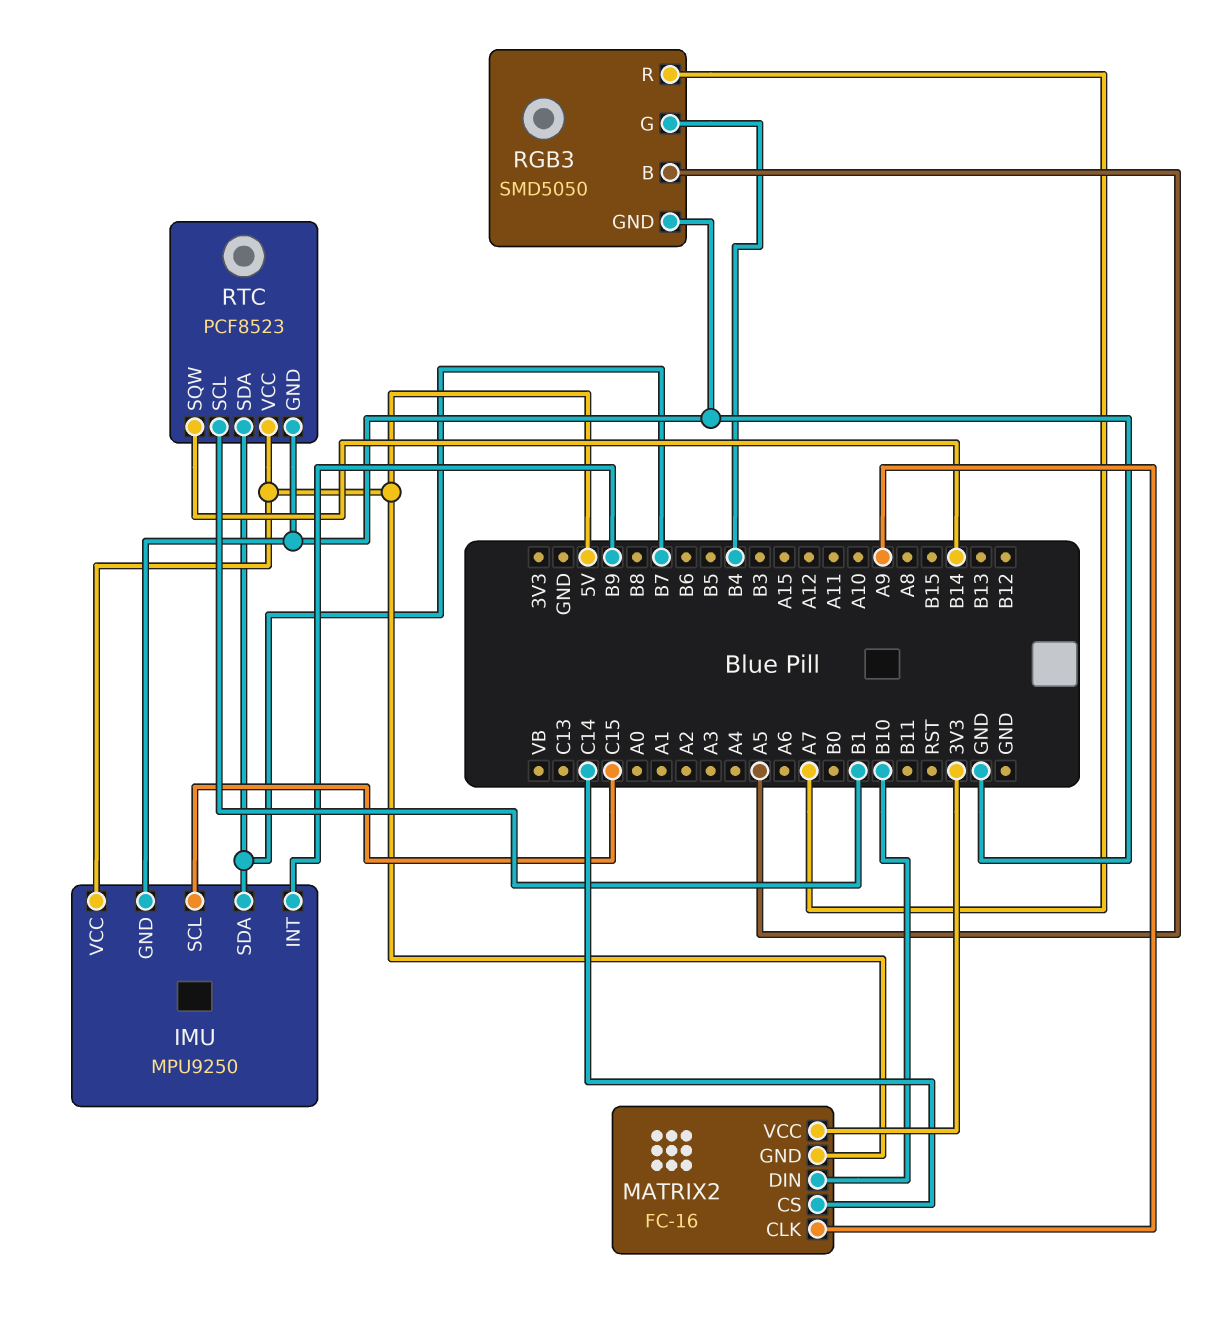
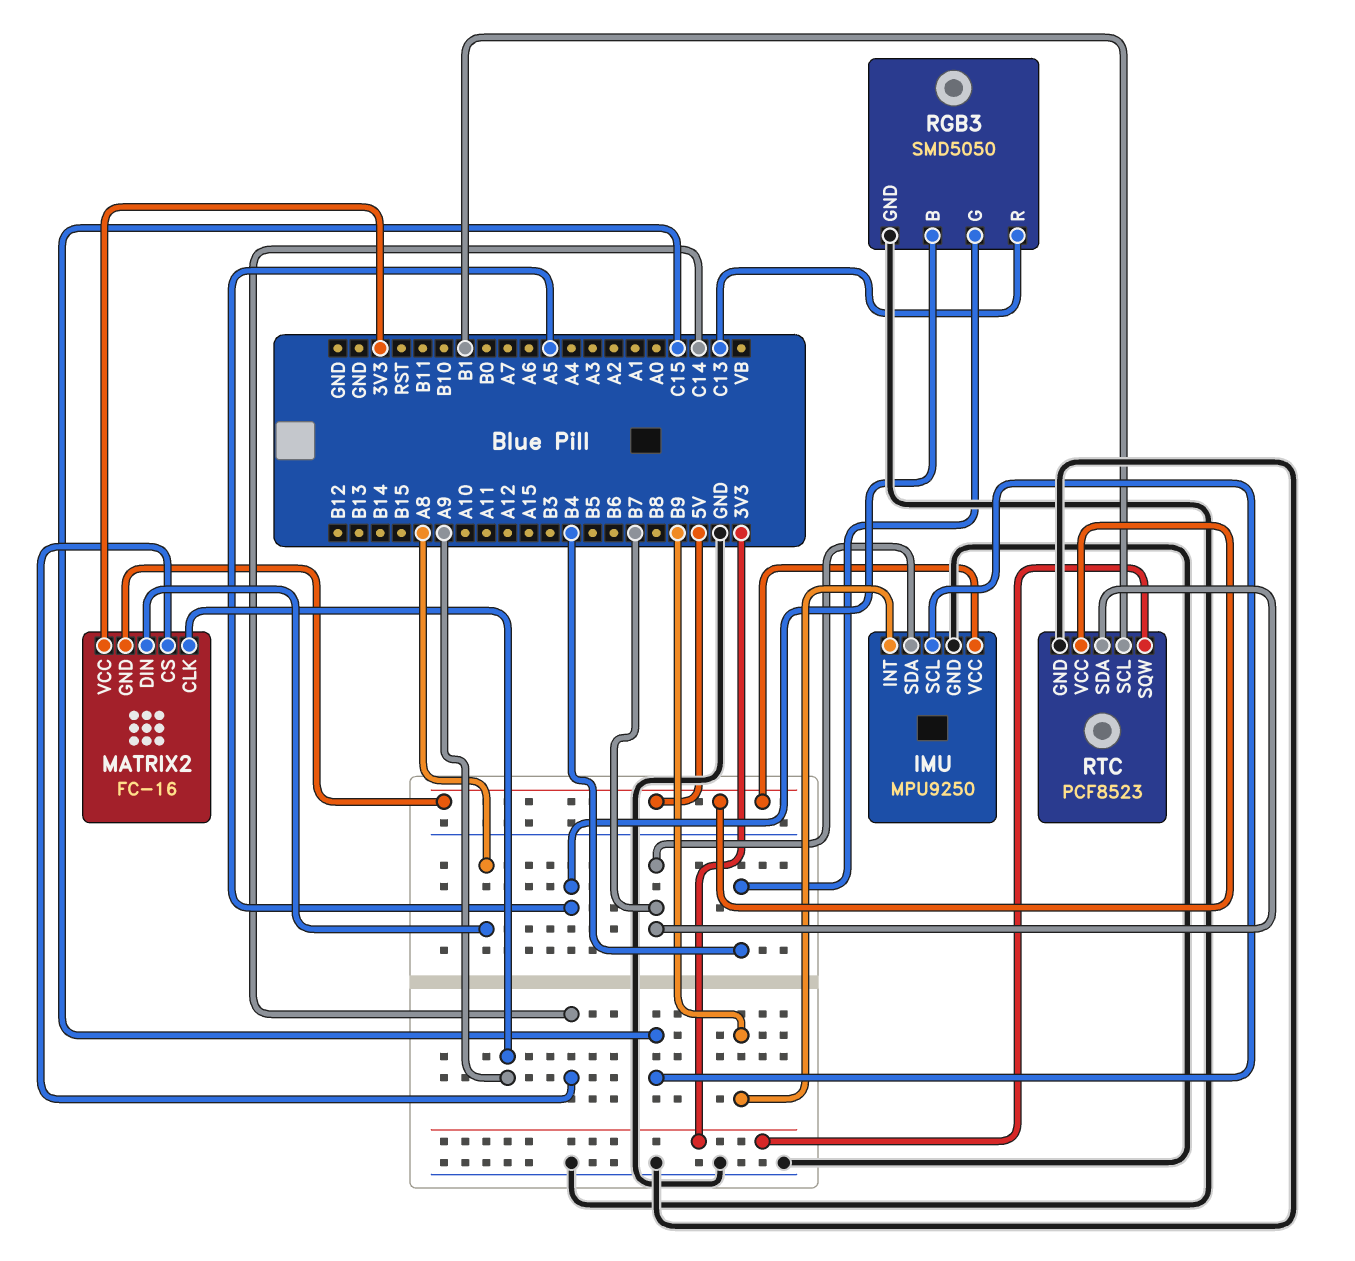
MATRIX2 pin DIN: B10 -> A8
RGB3 pin R: A7 -> C13
RTC pin SQW: B14 -> 3V3

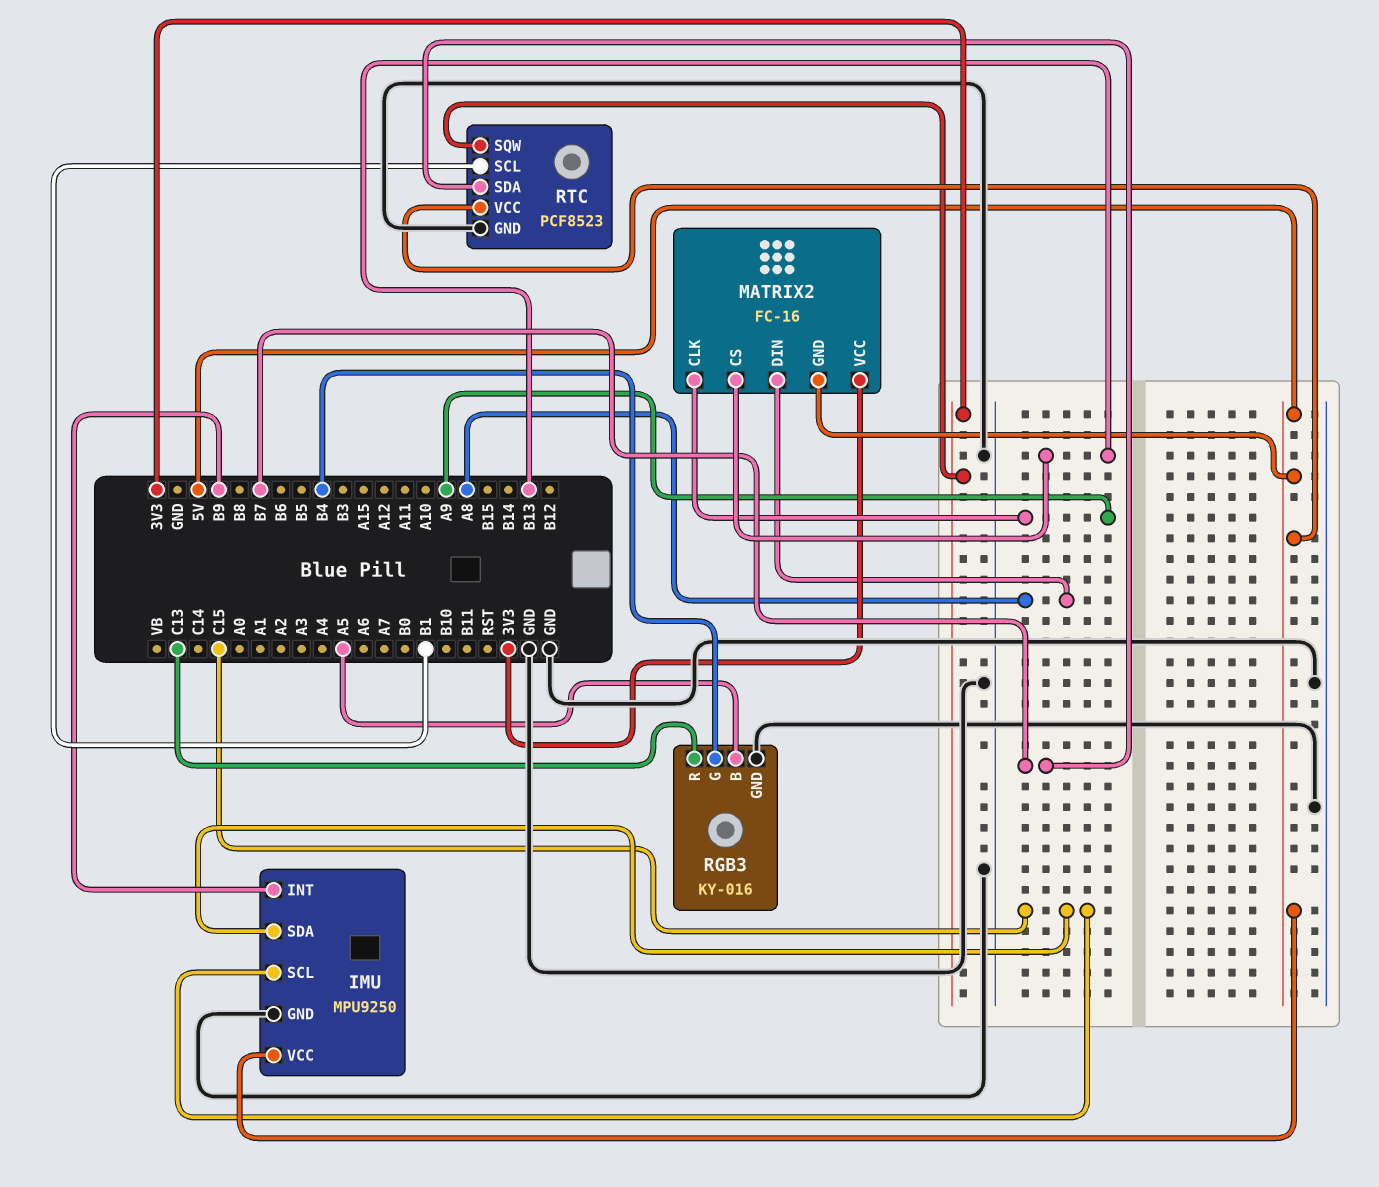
IMU pin SDA: B7 -> C15
MATRIX2 pin CS: C14 -> B13
RGB3: SMD5050 -> KY-016

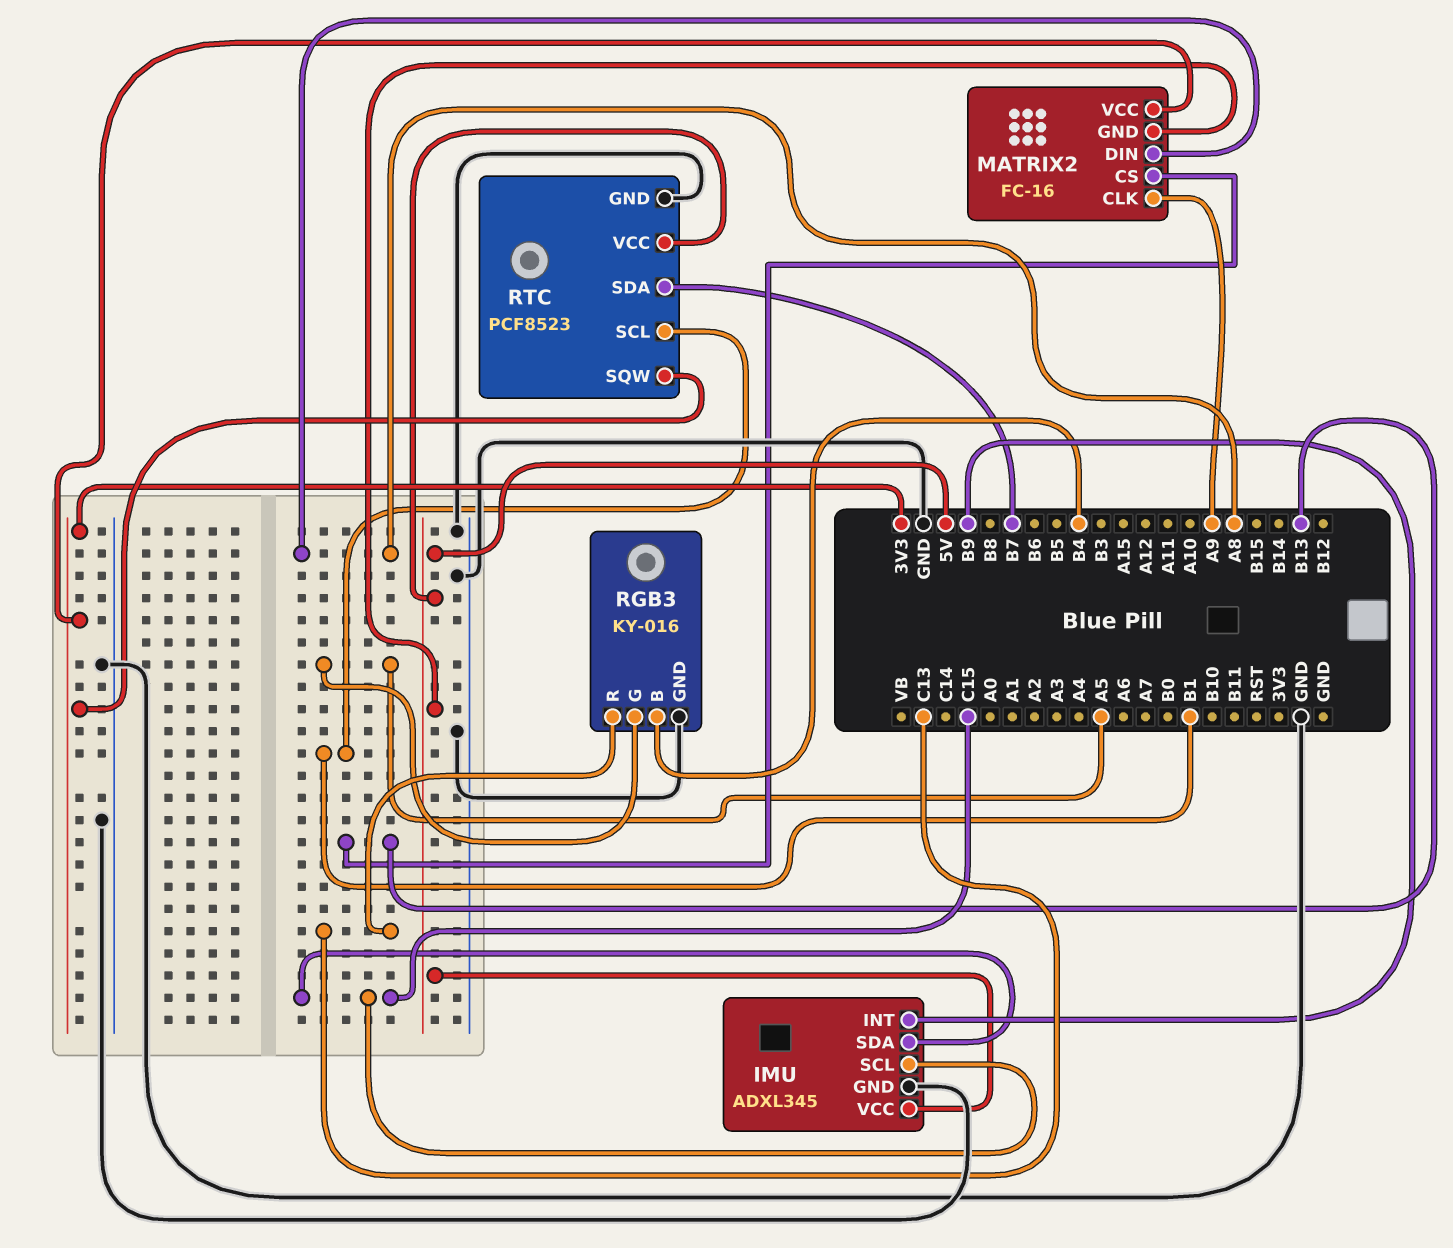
IMU: MPU9250 -> ADXL345
RGB3 pin B: A5 -> B4
RGB3 pin G: B4 -> A5

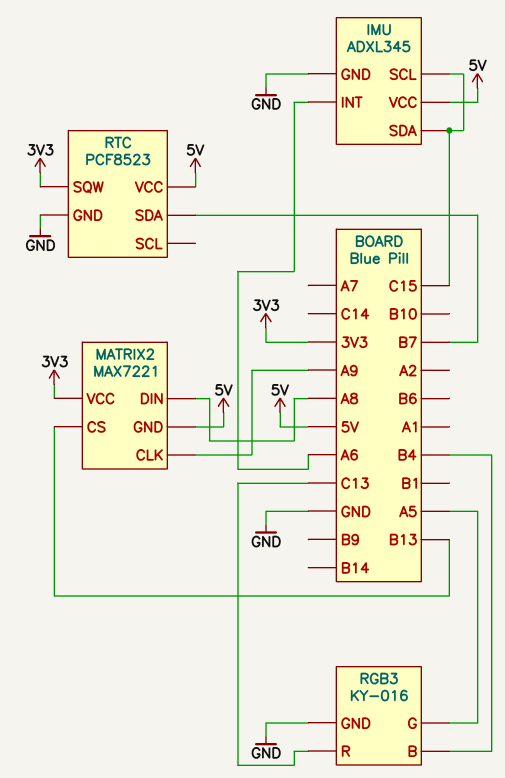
IMU pin INT: B9 -> A6
MATRIX2: FC-16 -> MAX7221
RTC pin SCL: B1 -> none

